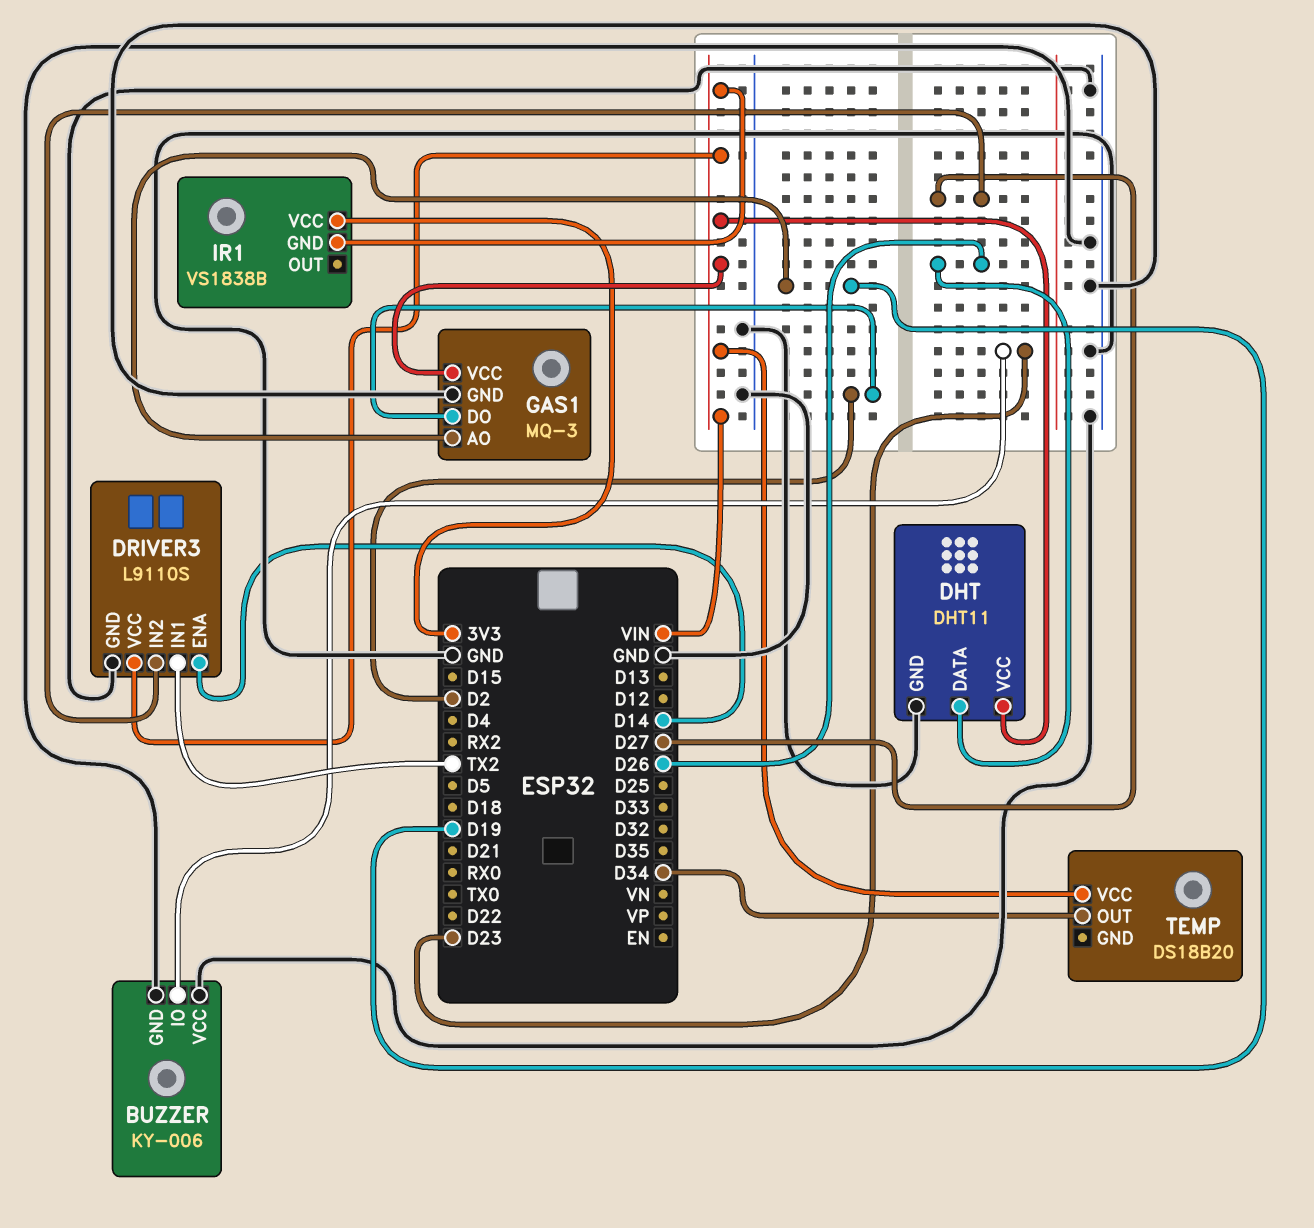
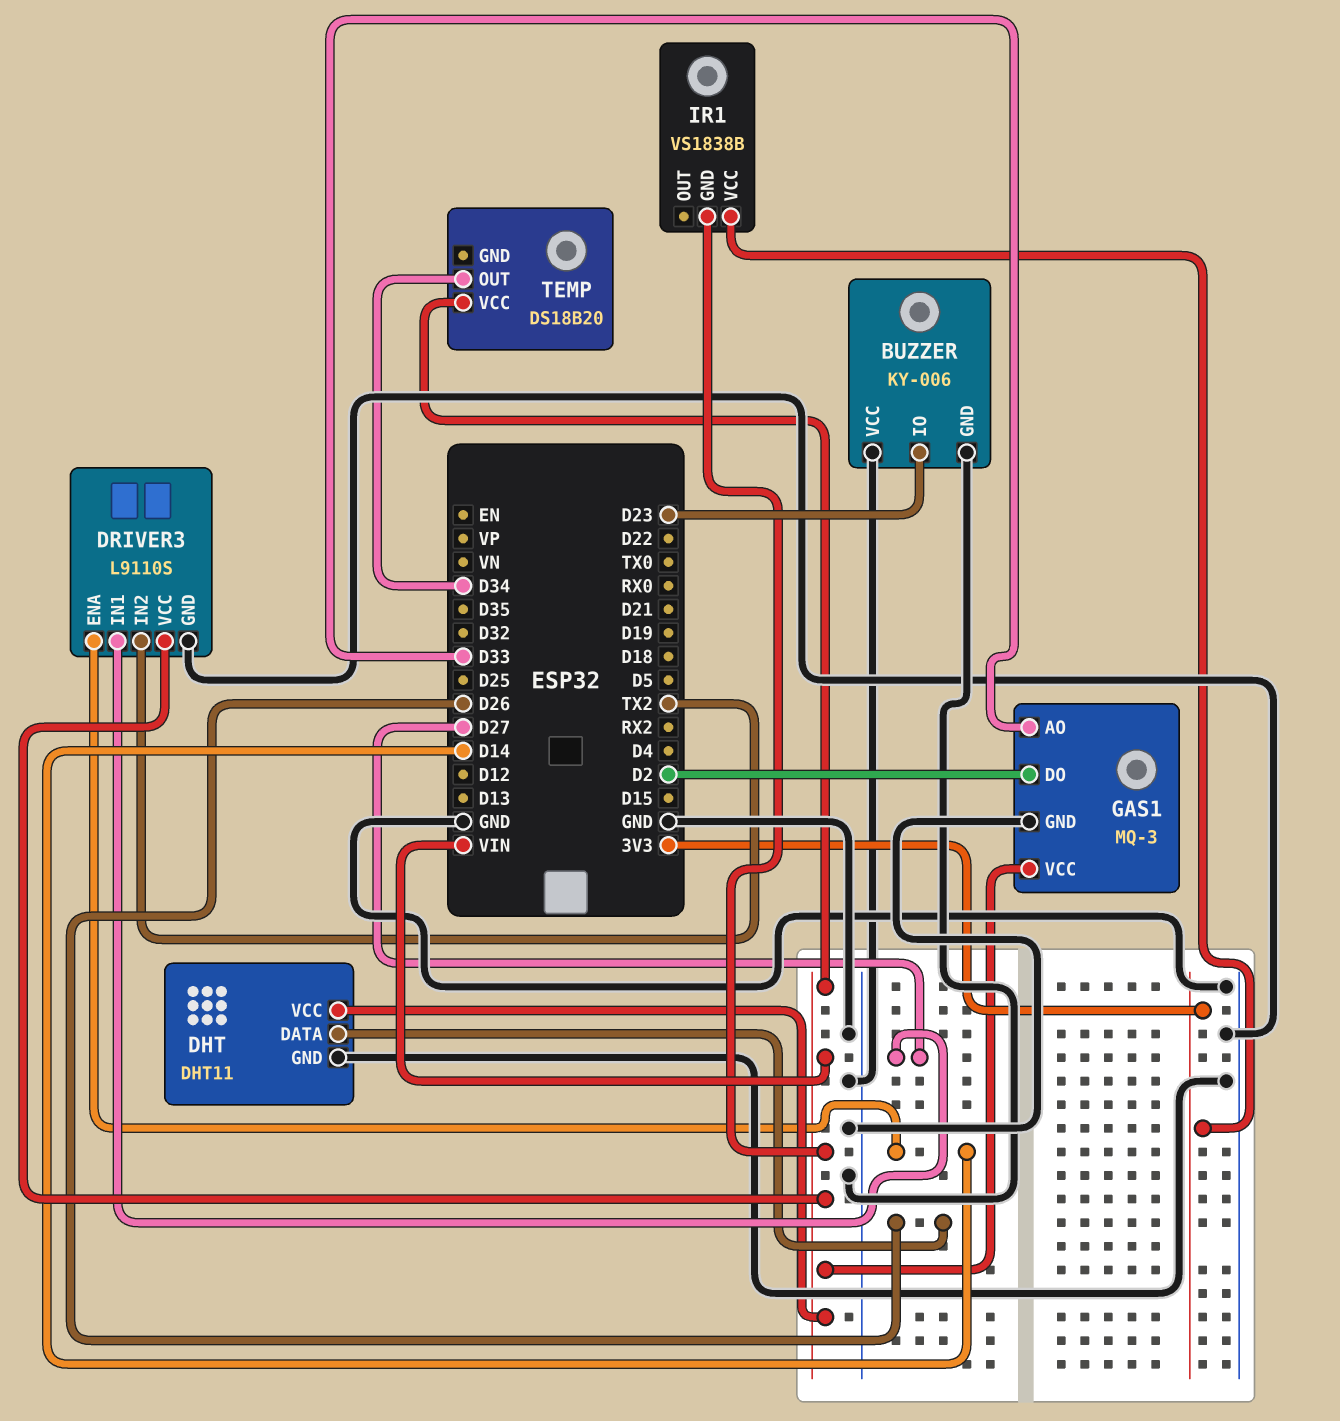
DRIVER3 pin IN1: TX2 -> D27
DRIVER3 pin IN2: D27 -> TX2
GAS1 pin AO: D19 -> D33

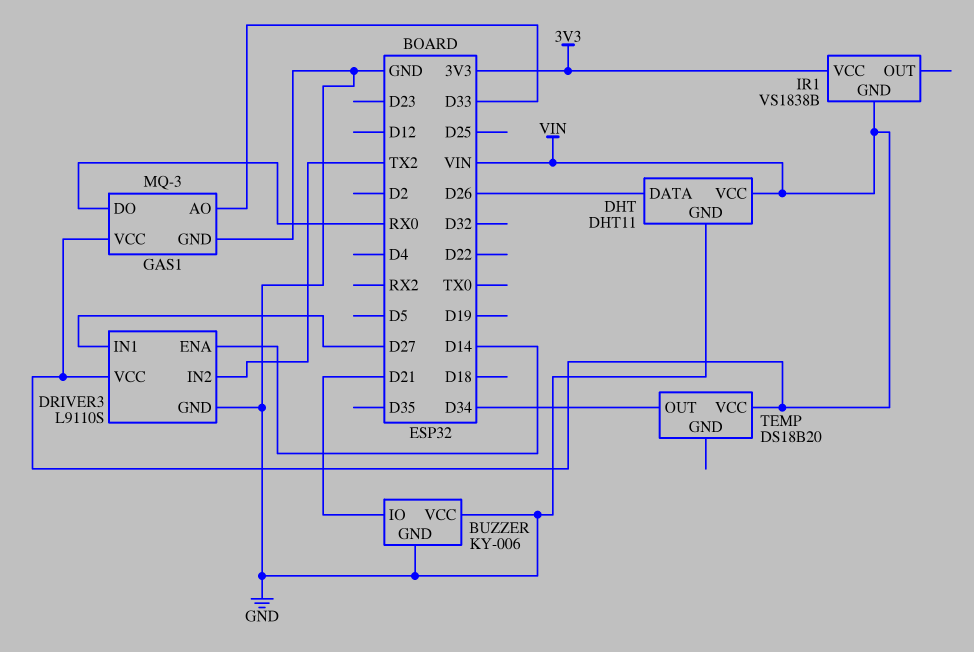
BUZZER pin IO: D23 -> D21
GAS1 pin DO: D2 -> RX0

